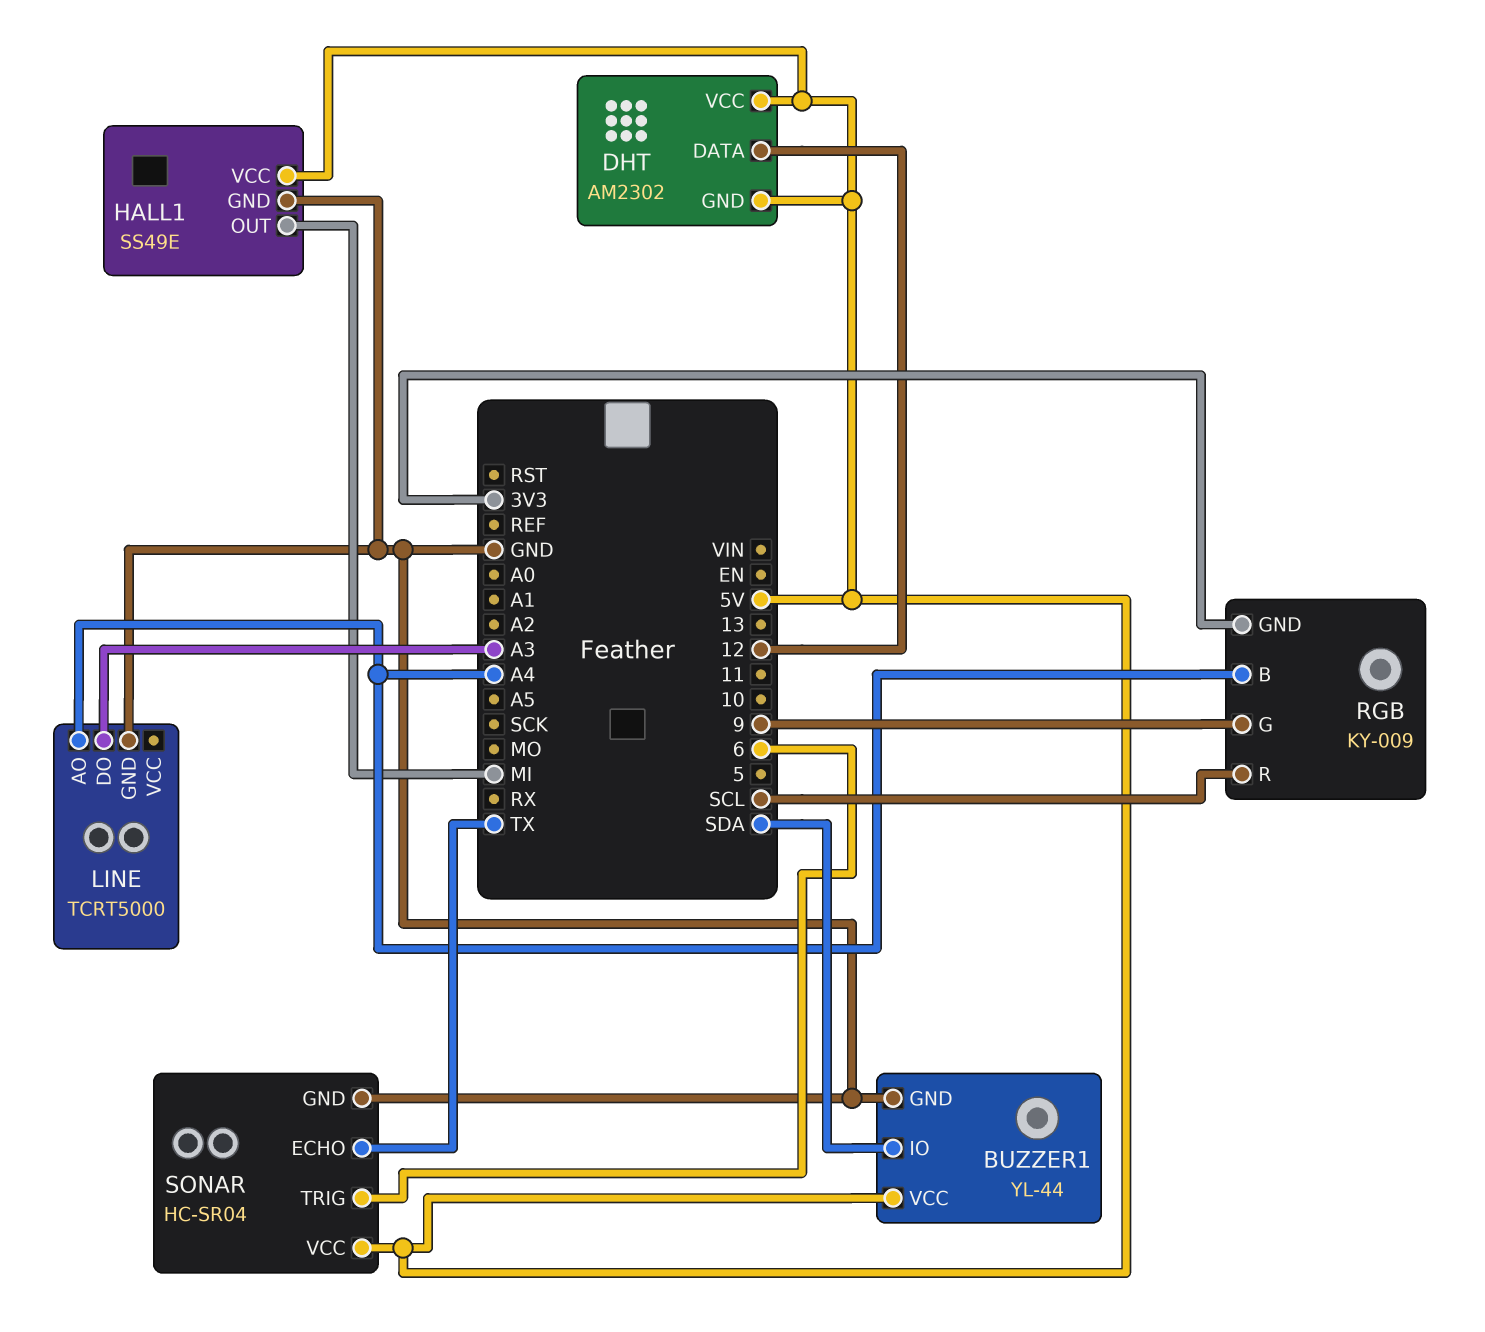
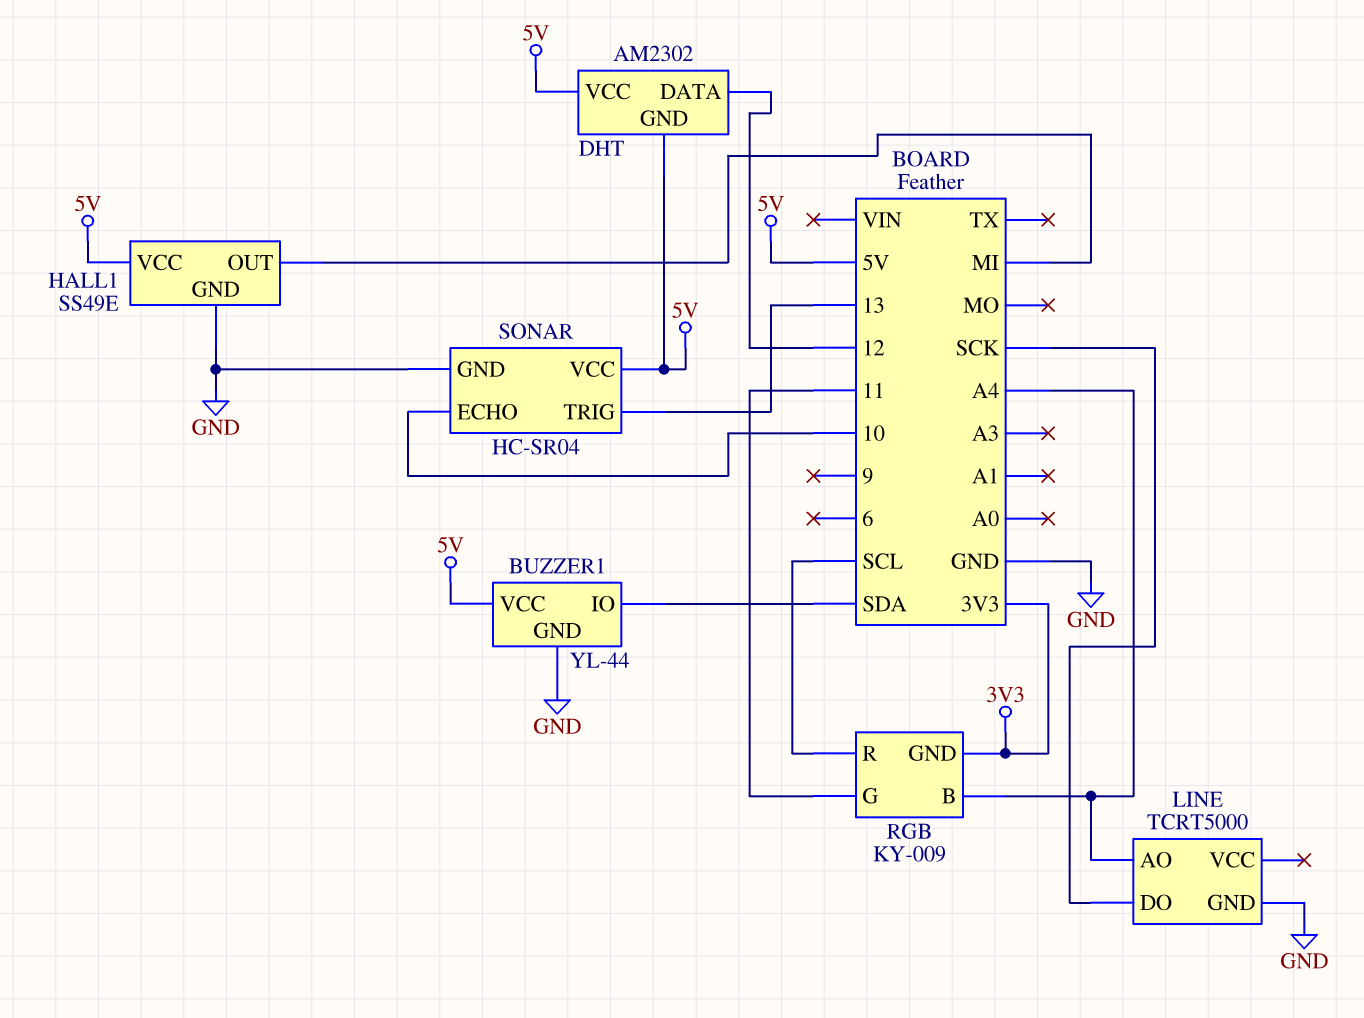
LINE pin DO: A3 -> SCK
RGB pin G: 9 -> 11
SONAR pin ECHO: TX -> 10
SONAR pin TRIG: 6 -> 13

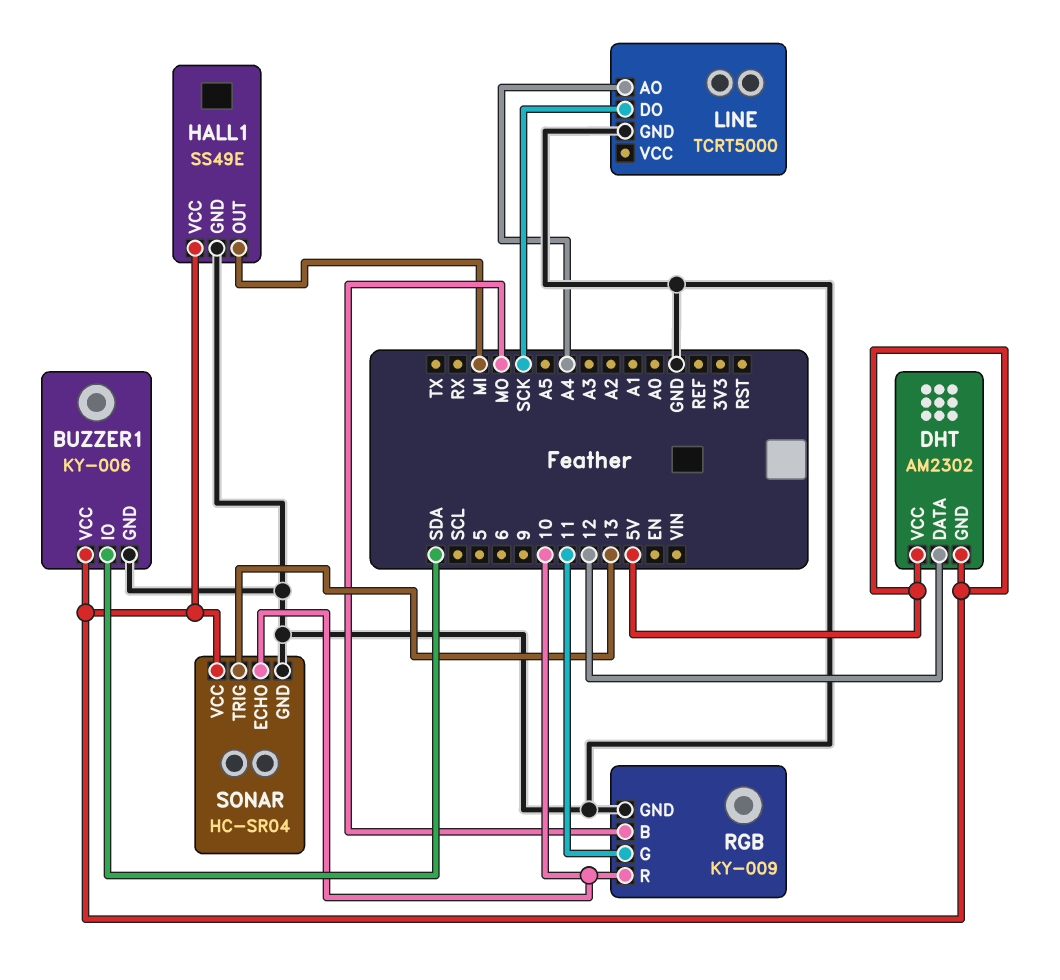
BUZZER1: YL-44 -> KY-006
RGB pin B: A4 -> MO
RGB pin GND: 3V3 -> GND
RGB pin R: SCL -> 10

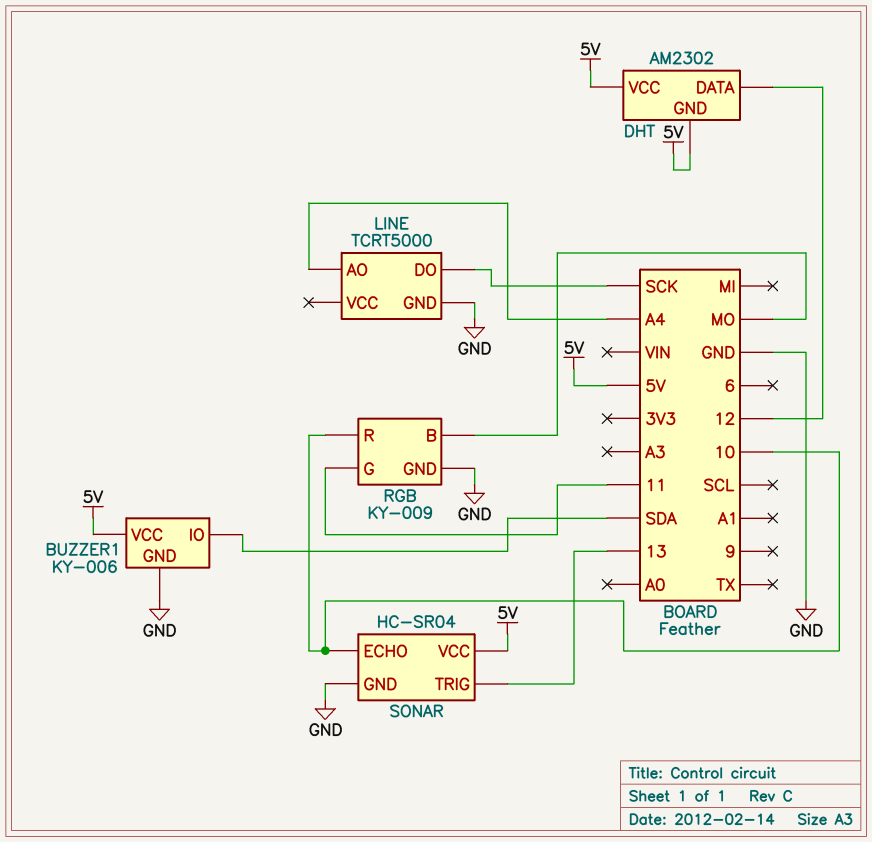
HALL1: SS49E -> none
HALL1 pin GND: GND -> none
HALL1 pin OUT: MI -> none
HALL1 pin VCC: 5V -> none

